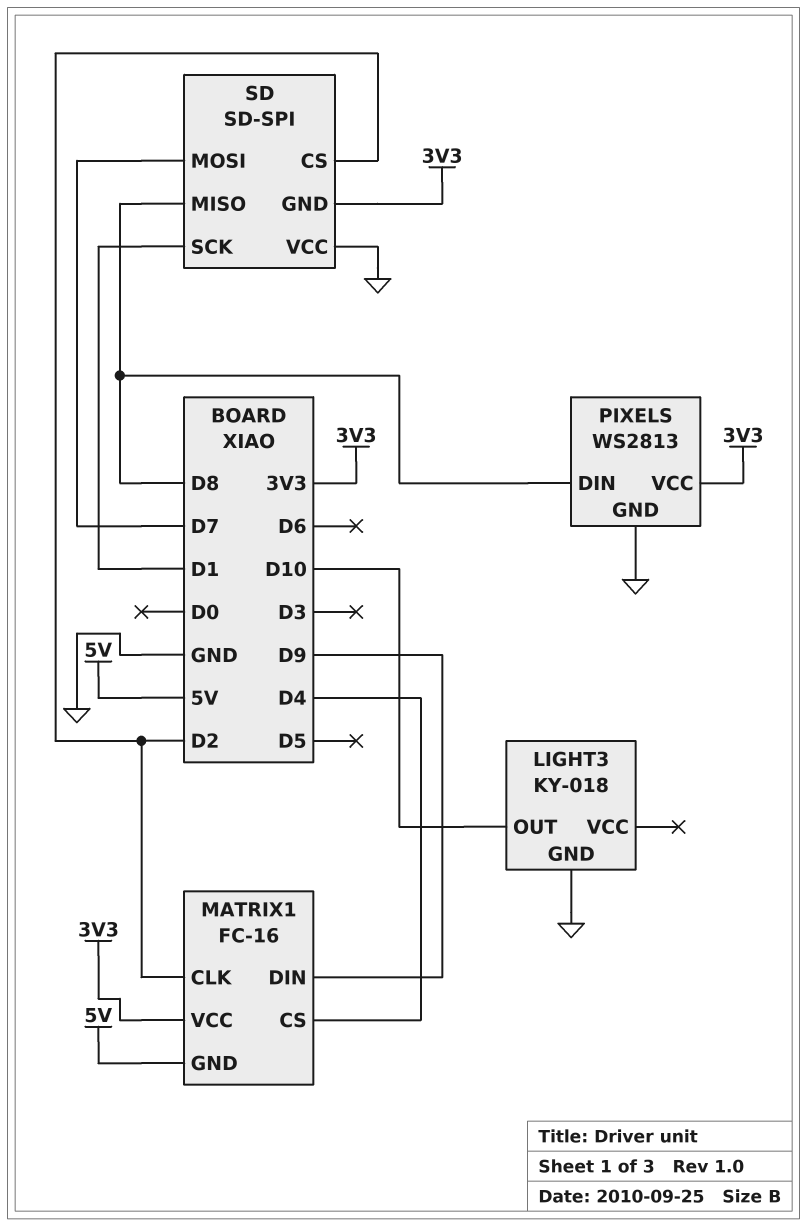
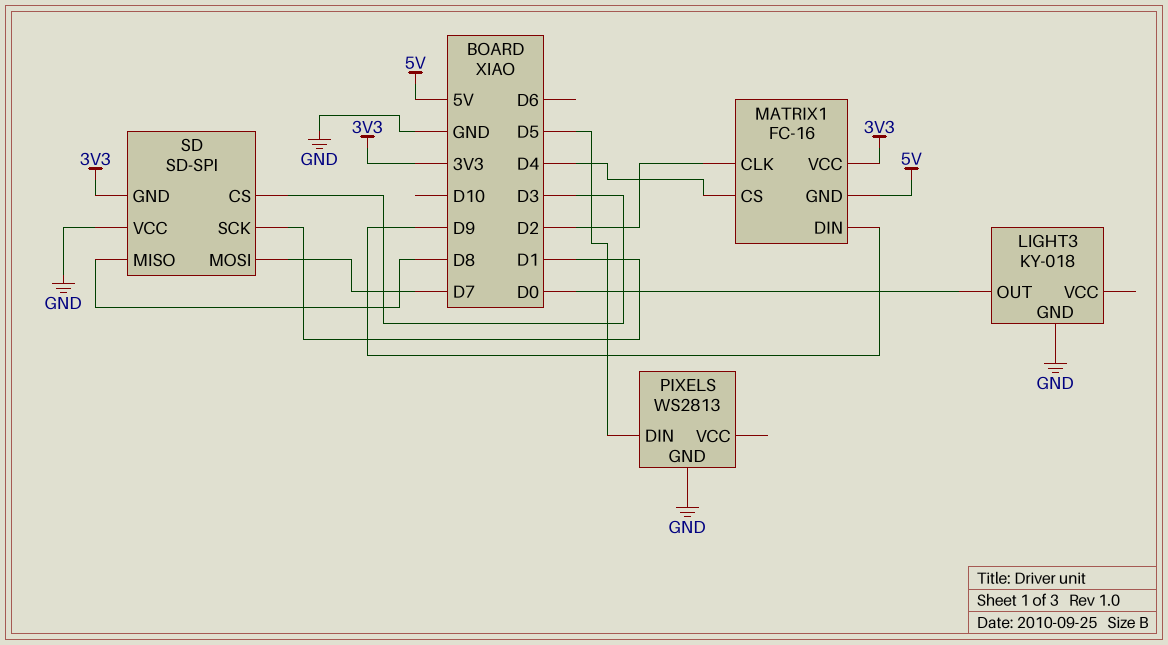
LIGHT3 pin OUT: D10 -> D0
PIXELS pin DIN: D8 -> D5
PIXELS pin VCC: 3V3 -> none
SD pin CS: D2 -> D3

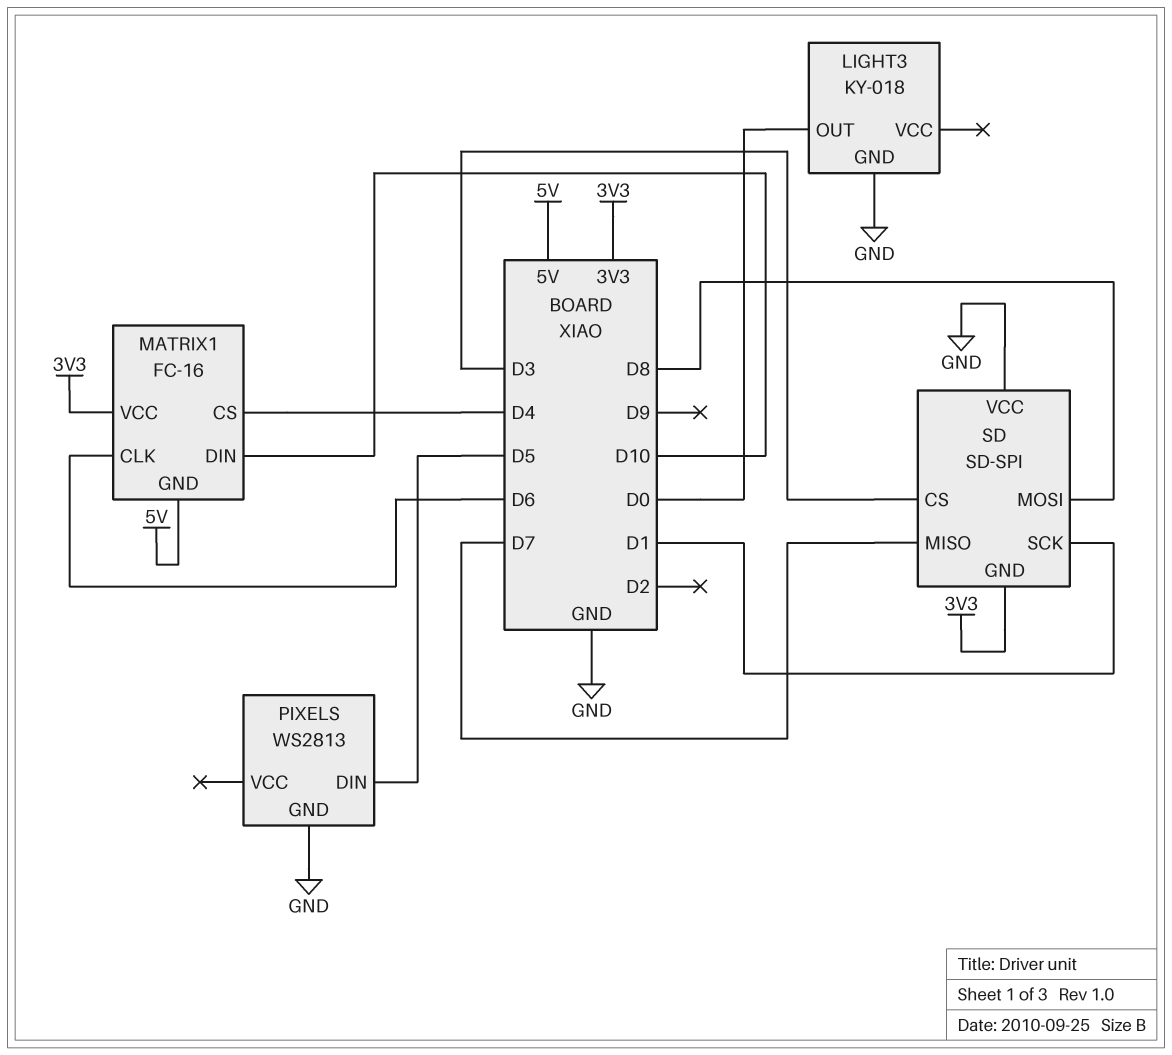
MATRIX1 pin CLK: D2 -> D6
MATRIX1 pin DIN: D9 -> D10
SD pin MISO: D8 -> D7
SD pin MOSI: D7 -> D8

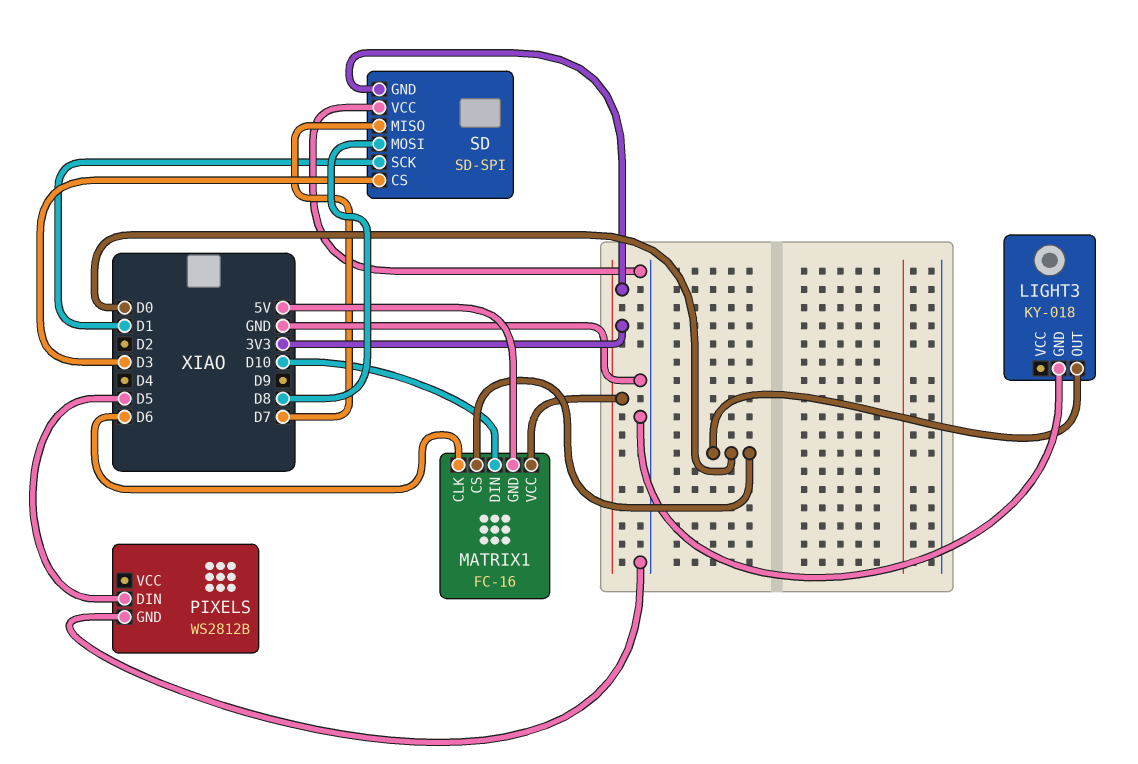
MATRIX1 pin CS: D4 -> D0
PIXELS: WS2813 -> WS2812B

